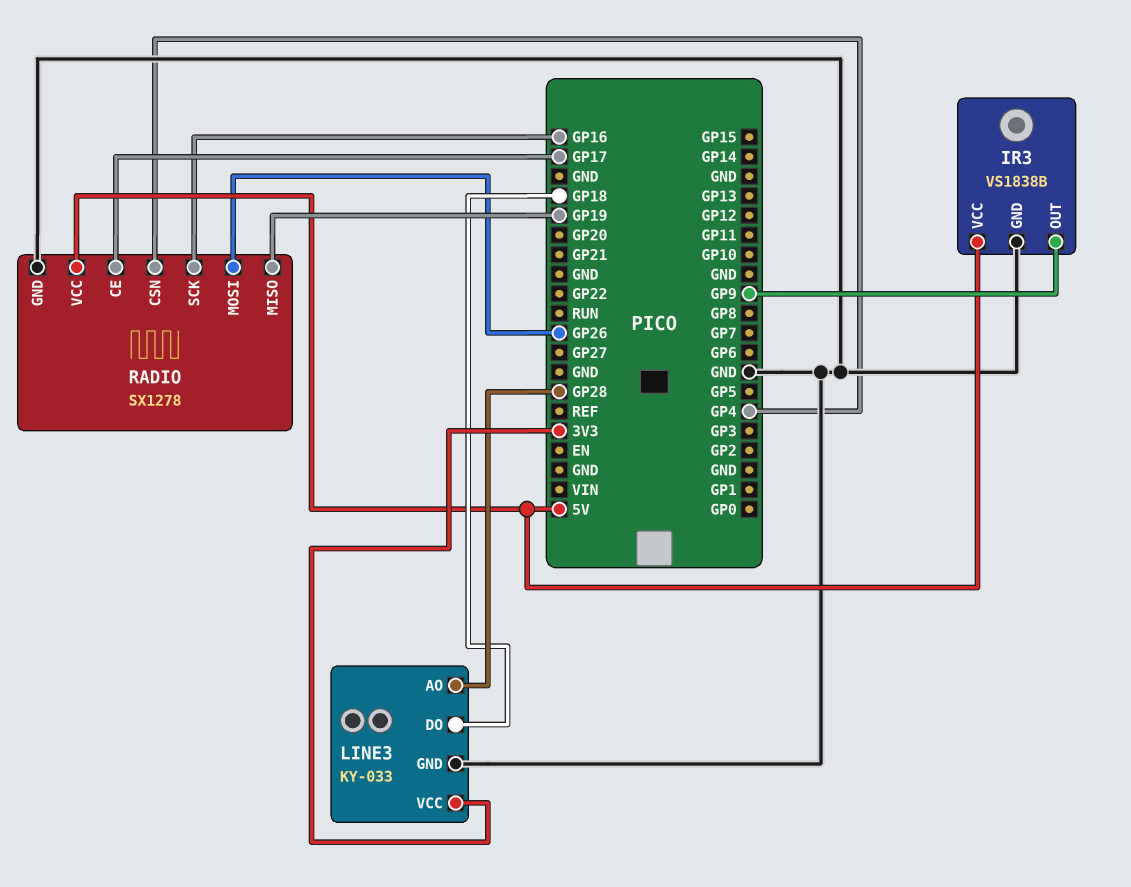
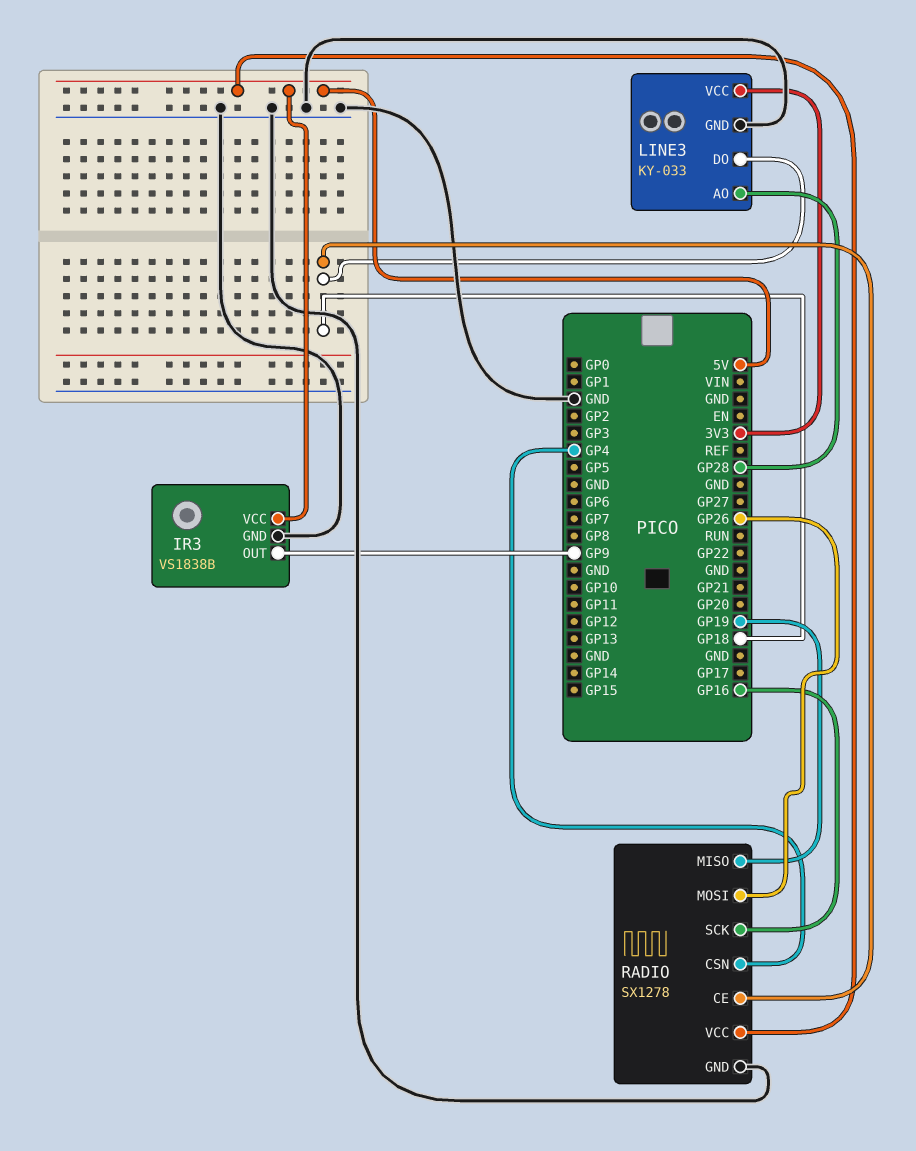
RADIO pin CE: GP17 -> GP18

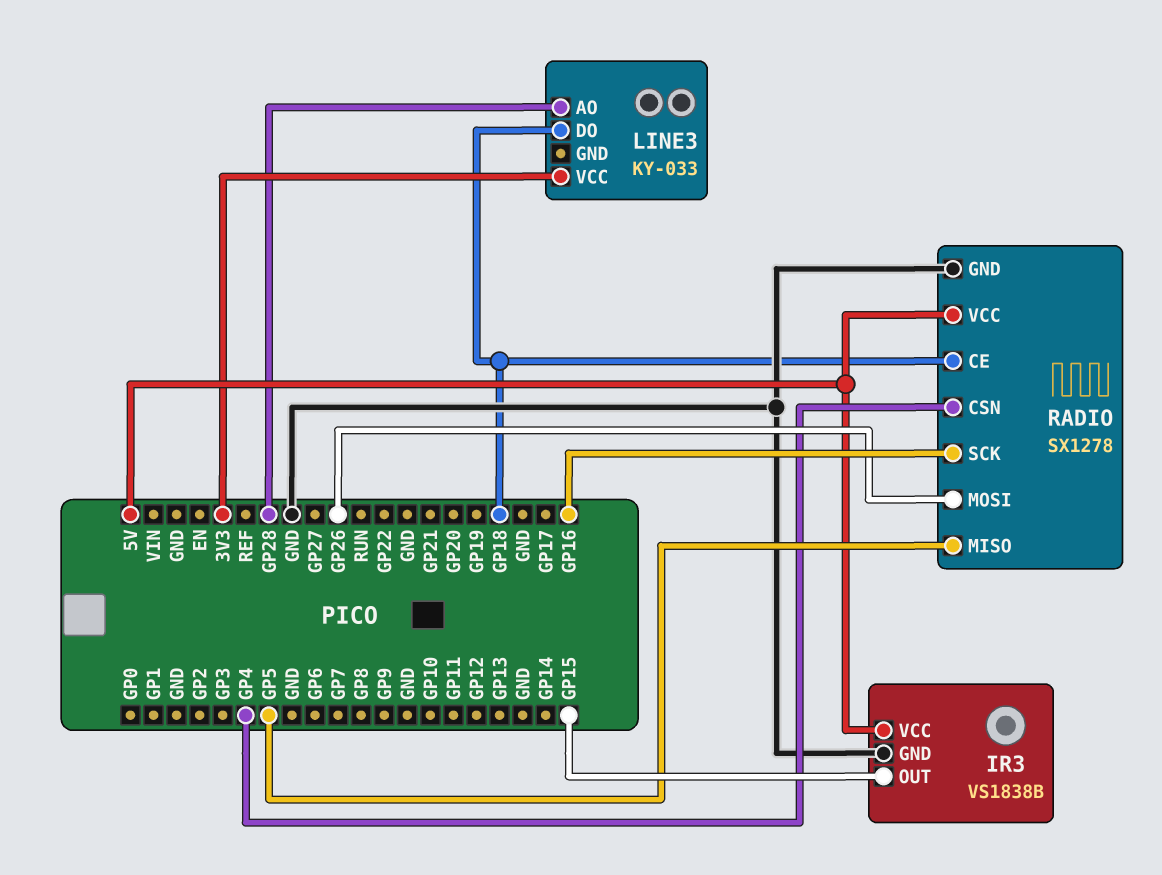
IR3 pin OUT: GP9 -> GP15
LINE3 pin GND: GND -> none
RADIO pin MISO: GP19 -> GP5

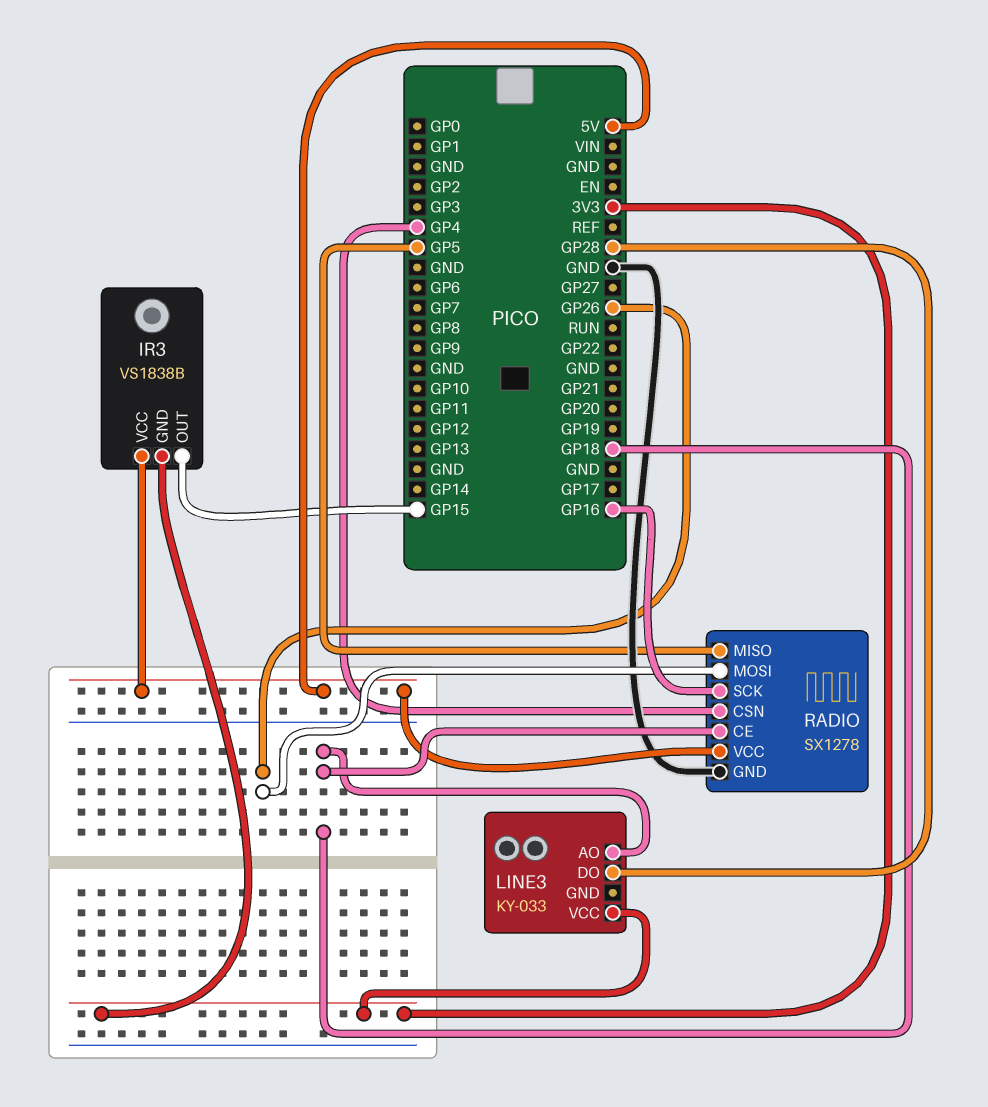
IR3 pin GND: GND -> 3V3
LINE3 pin AO: GP28 -> GP18
LINE3 pin DO: GP18 -> GP28

